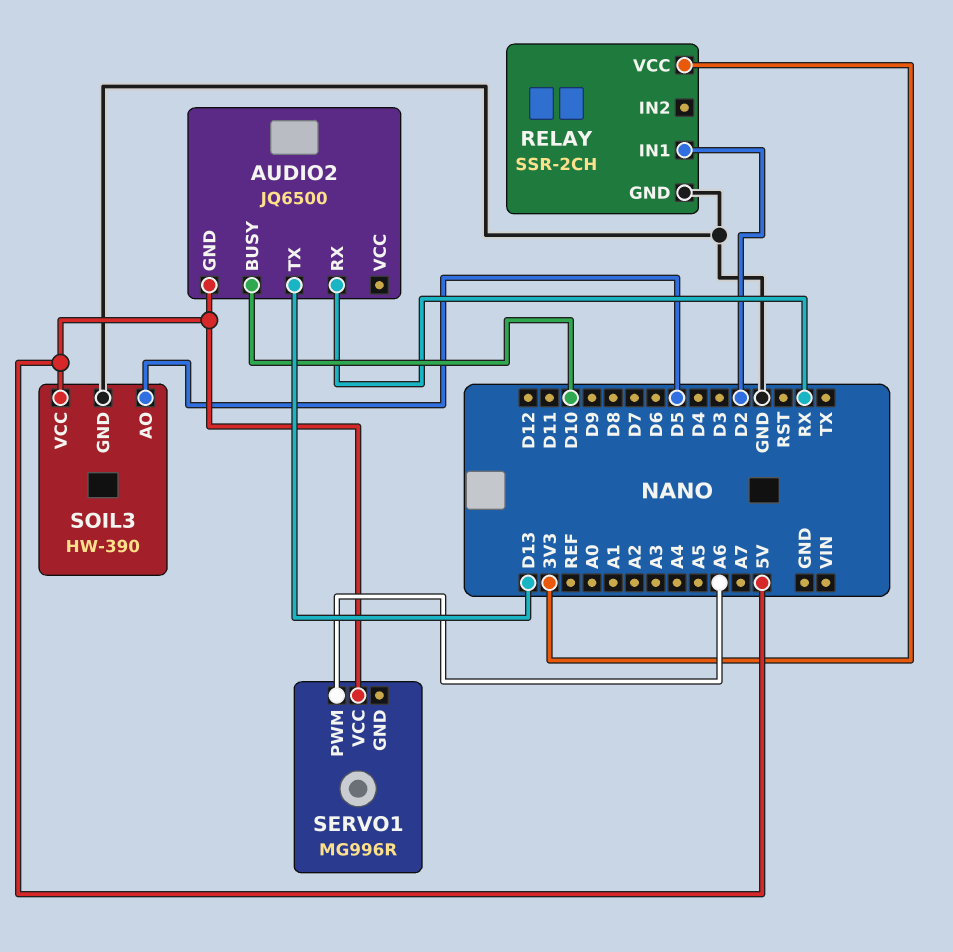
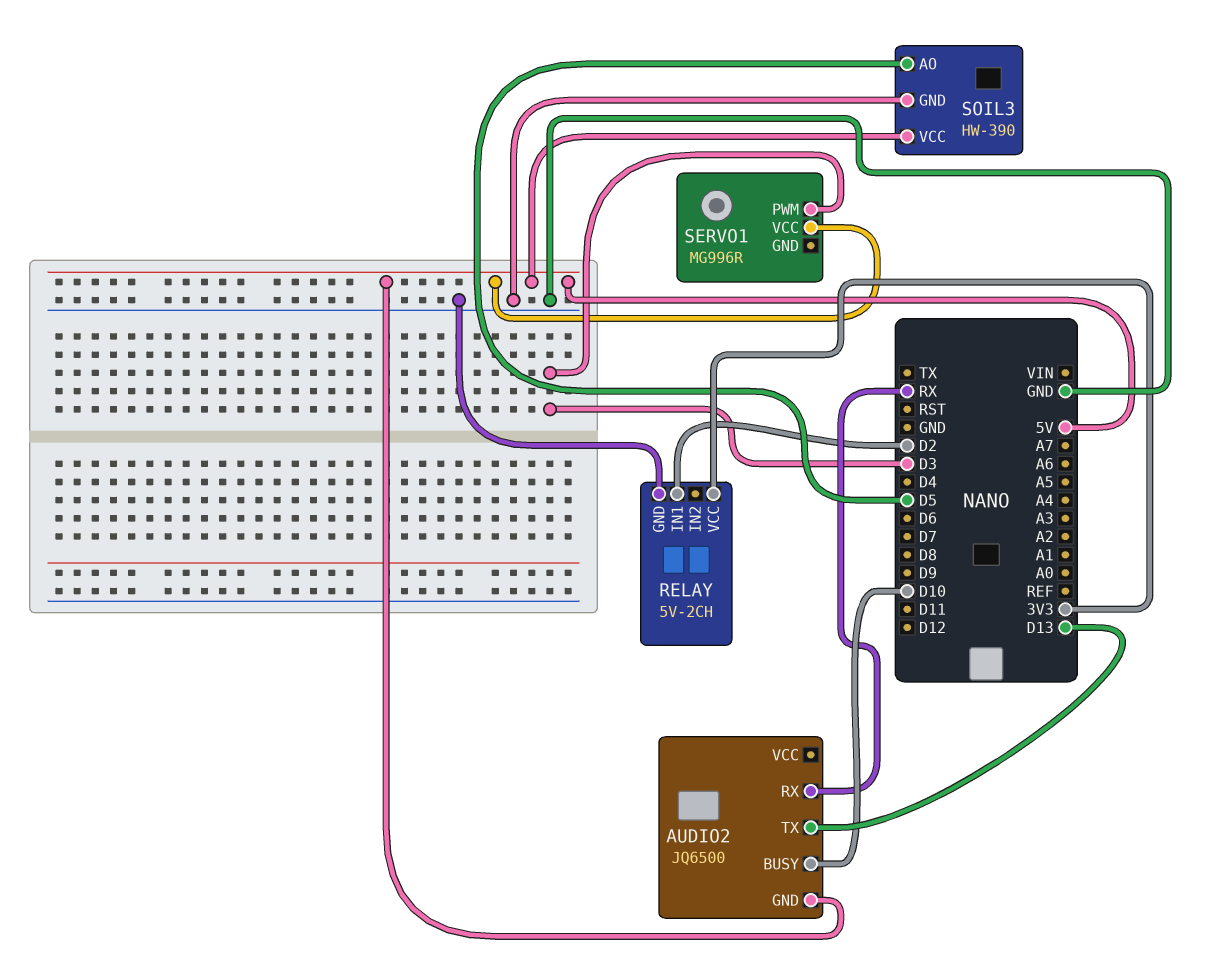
RELAY: SSR-2CH -> 5V-2CH
SERVO1 pin PWM: A6 -> D3

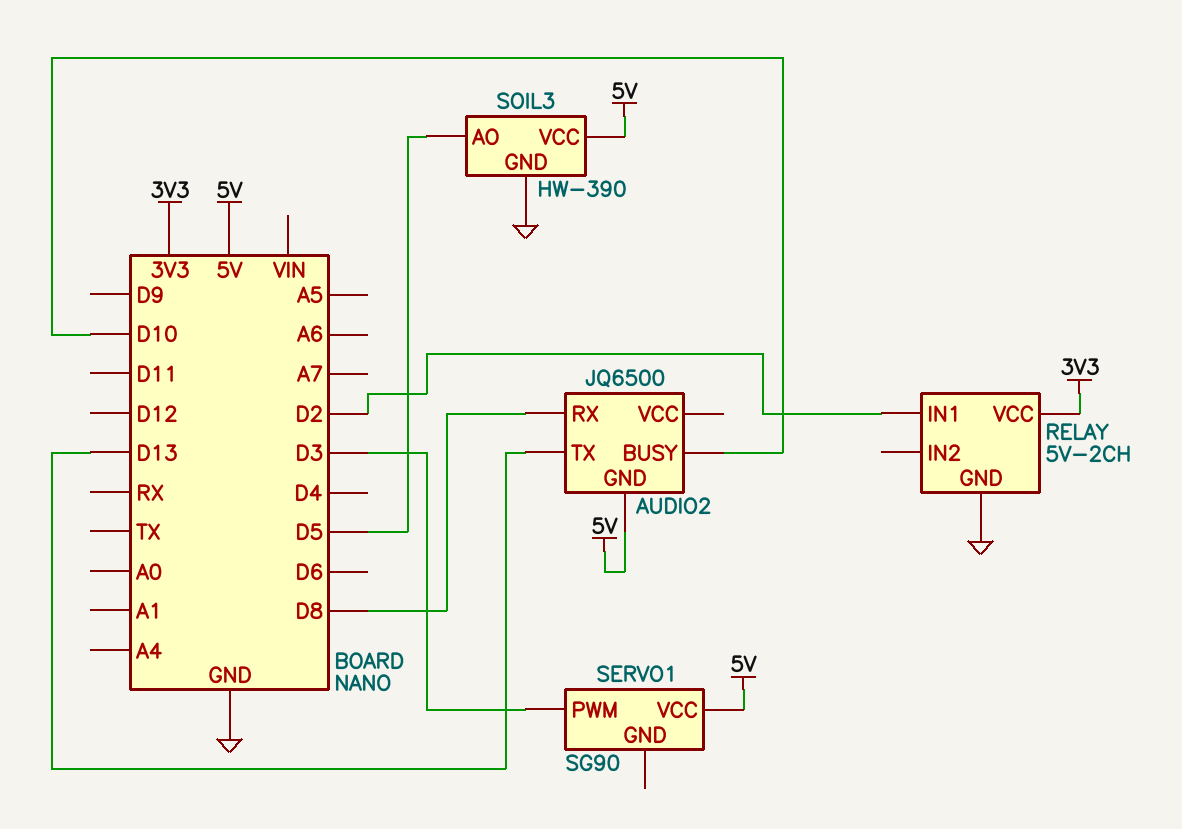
AUDIO2 pin RX: RX -> D8
SERVO1: MG996R -> SG90

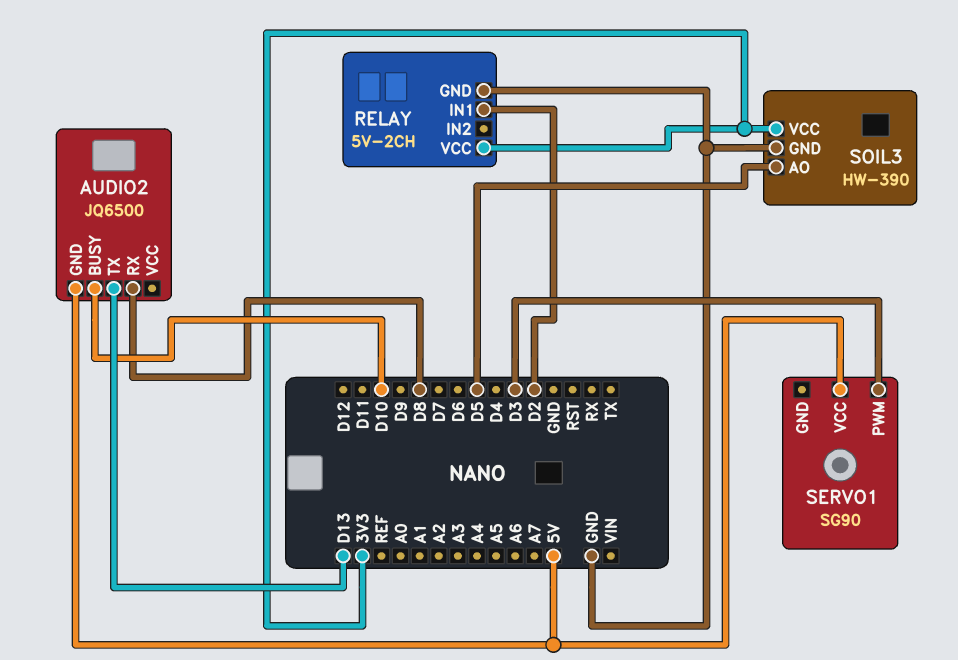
SOIL3 pin VCC: 5V -> 3V3

